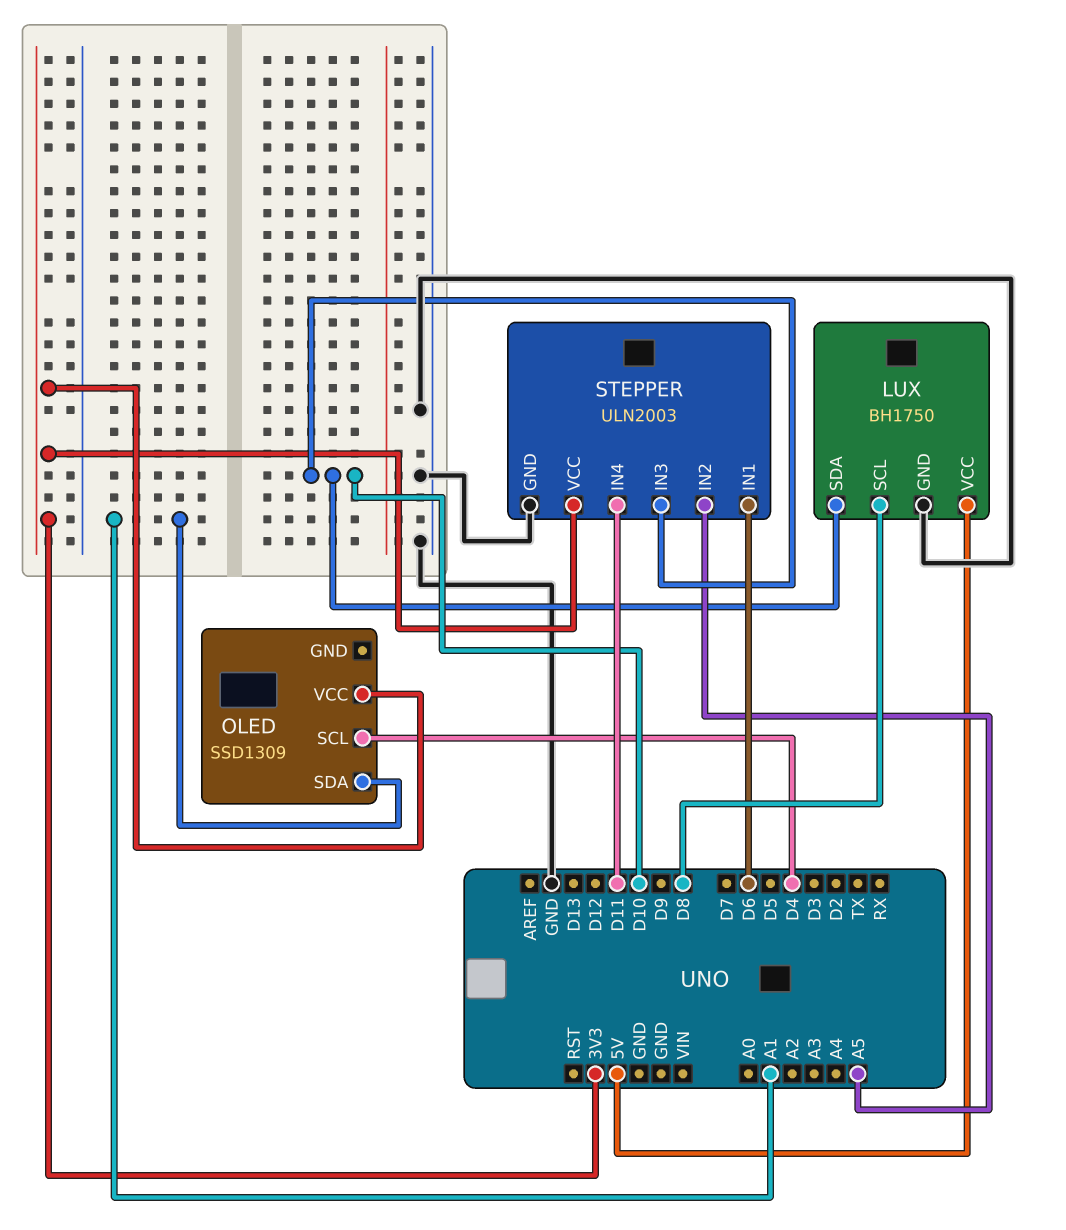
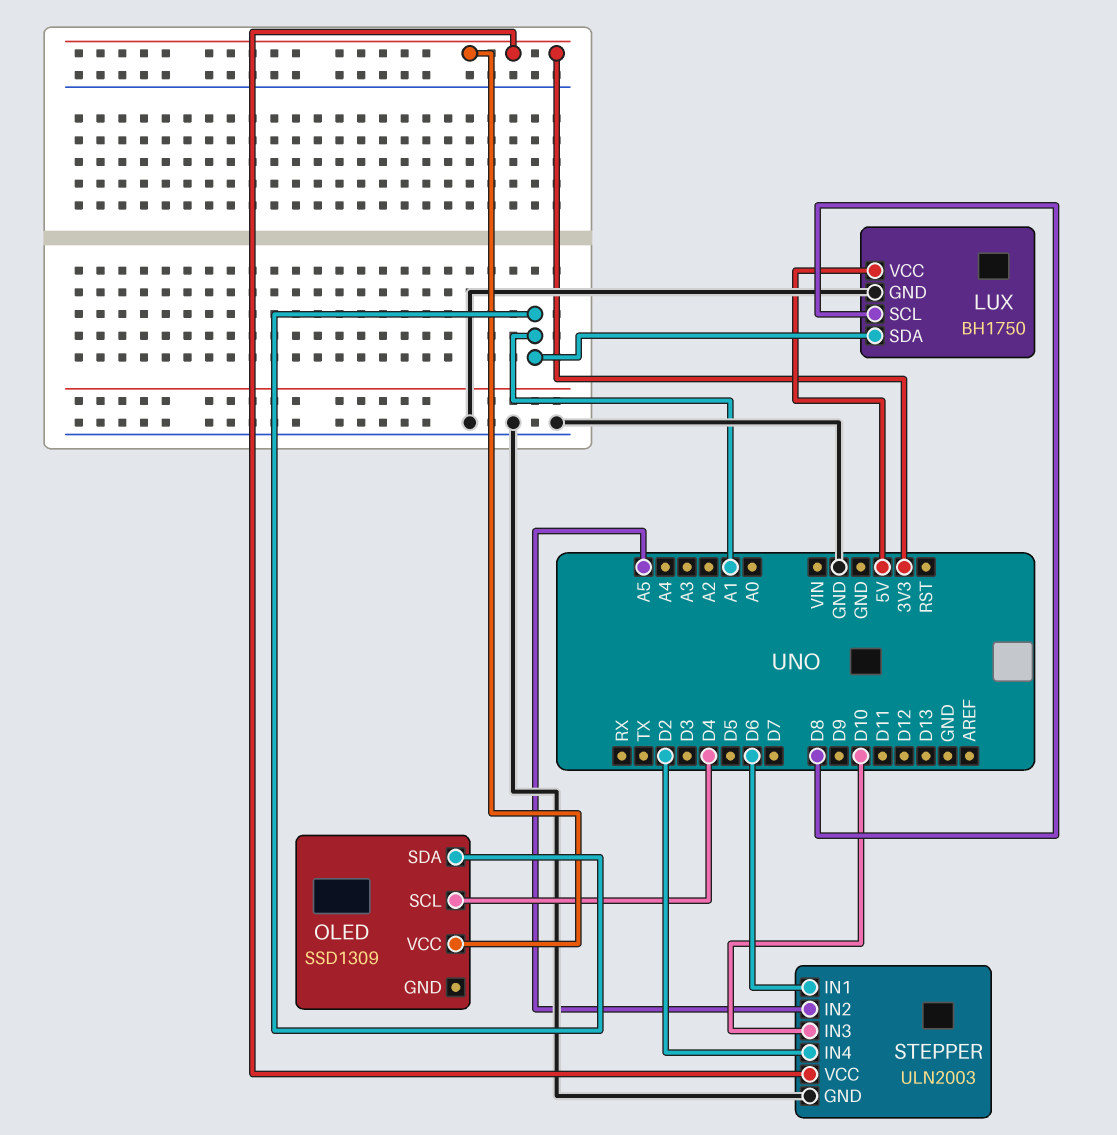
LUX pin SDA: D10 -> A1
STEPPER pin IN4: D11 -> D2

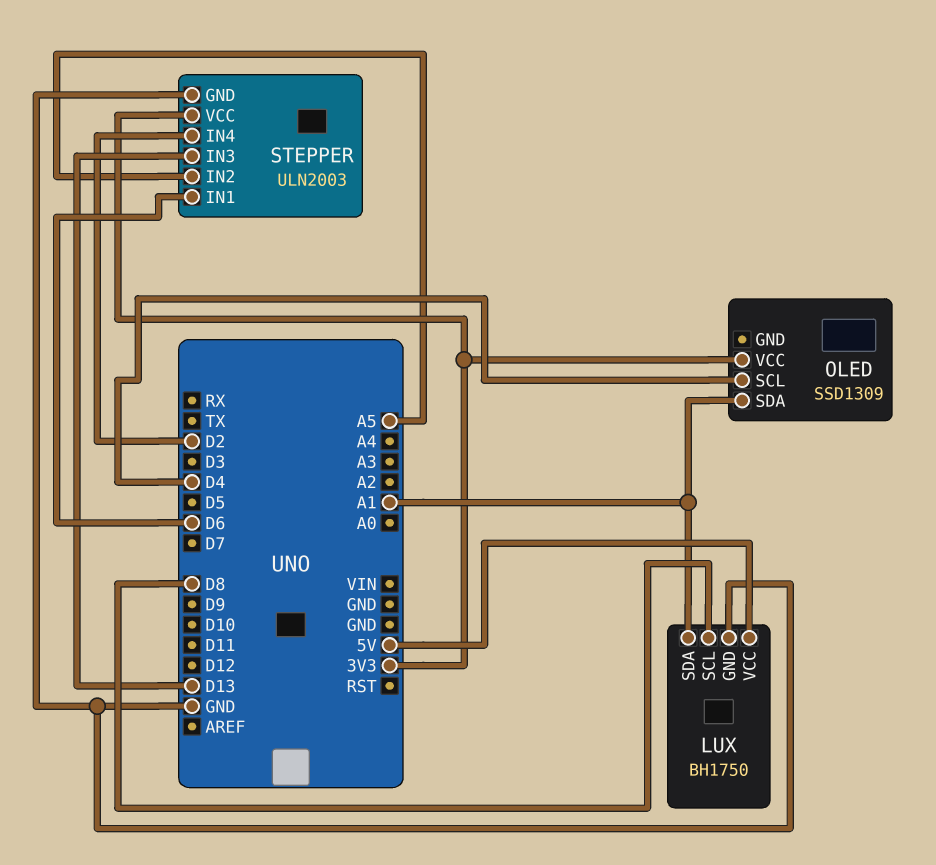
STEPPER pin IN3: D10 -> D13

